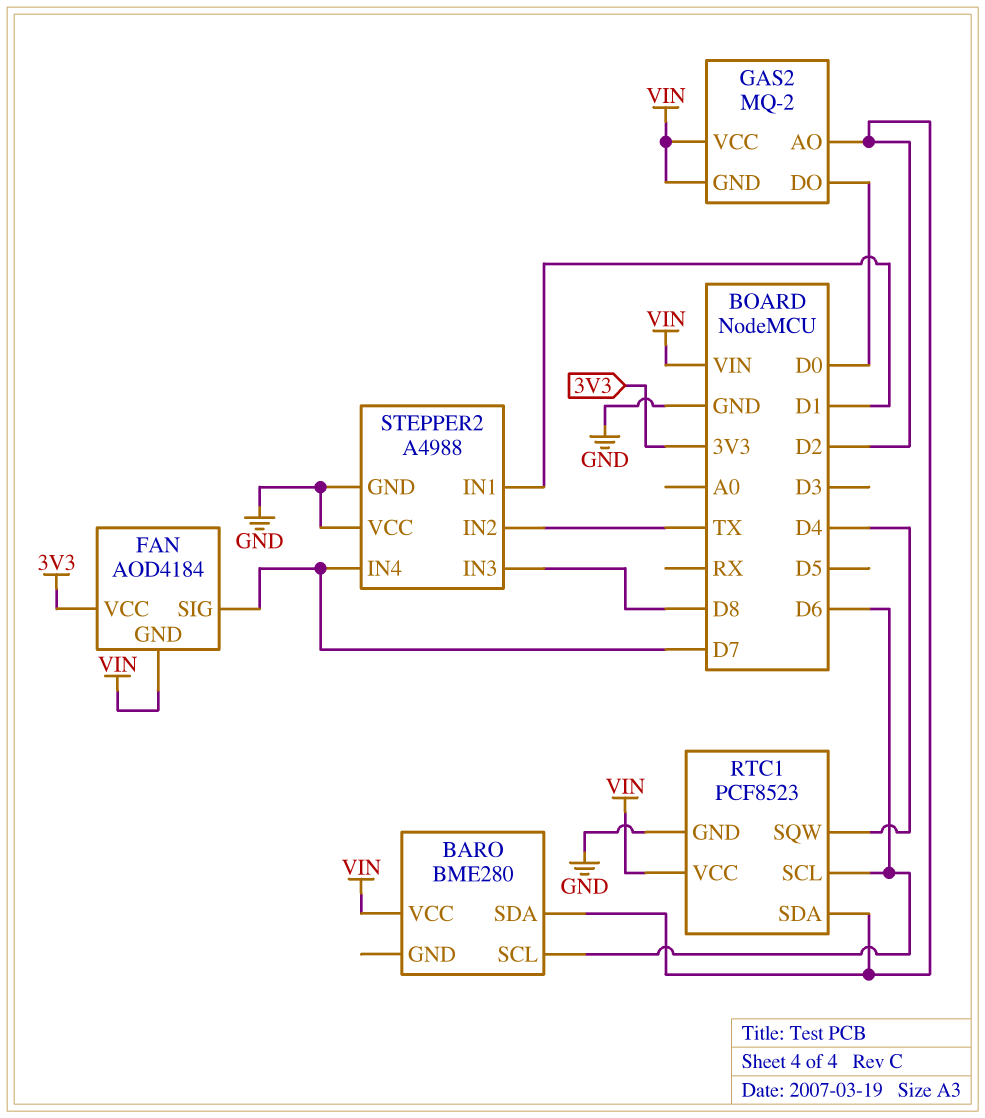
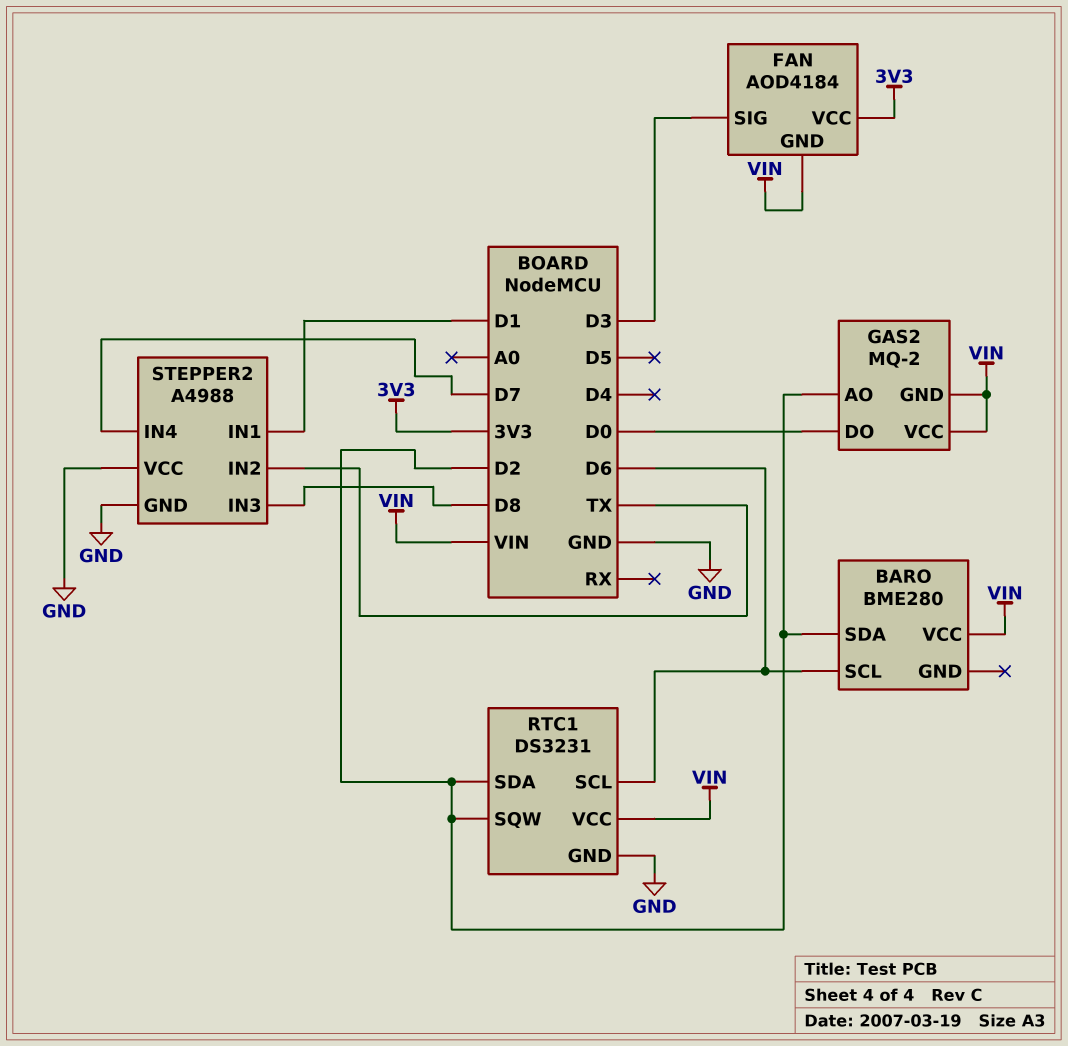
FAN pin SIG: D7 -> D3
RTC1: PCF8523 -> DS3231
RTC1 pin SQW: D4 -> D2

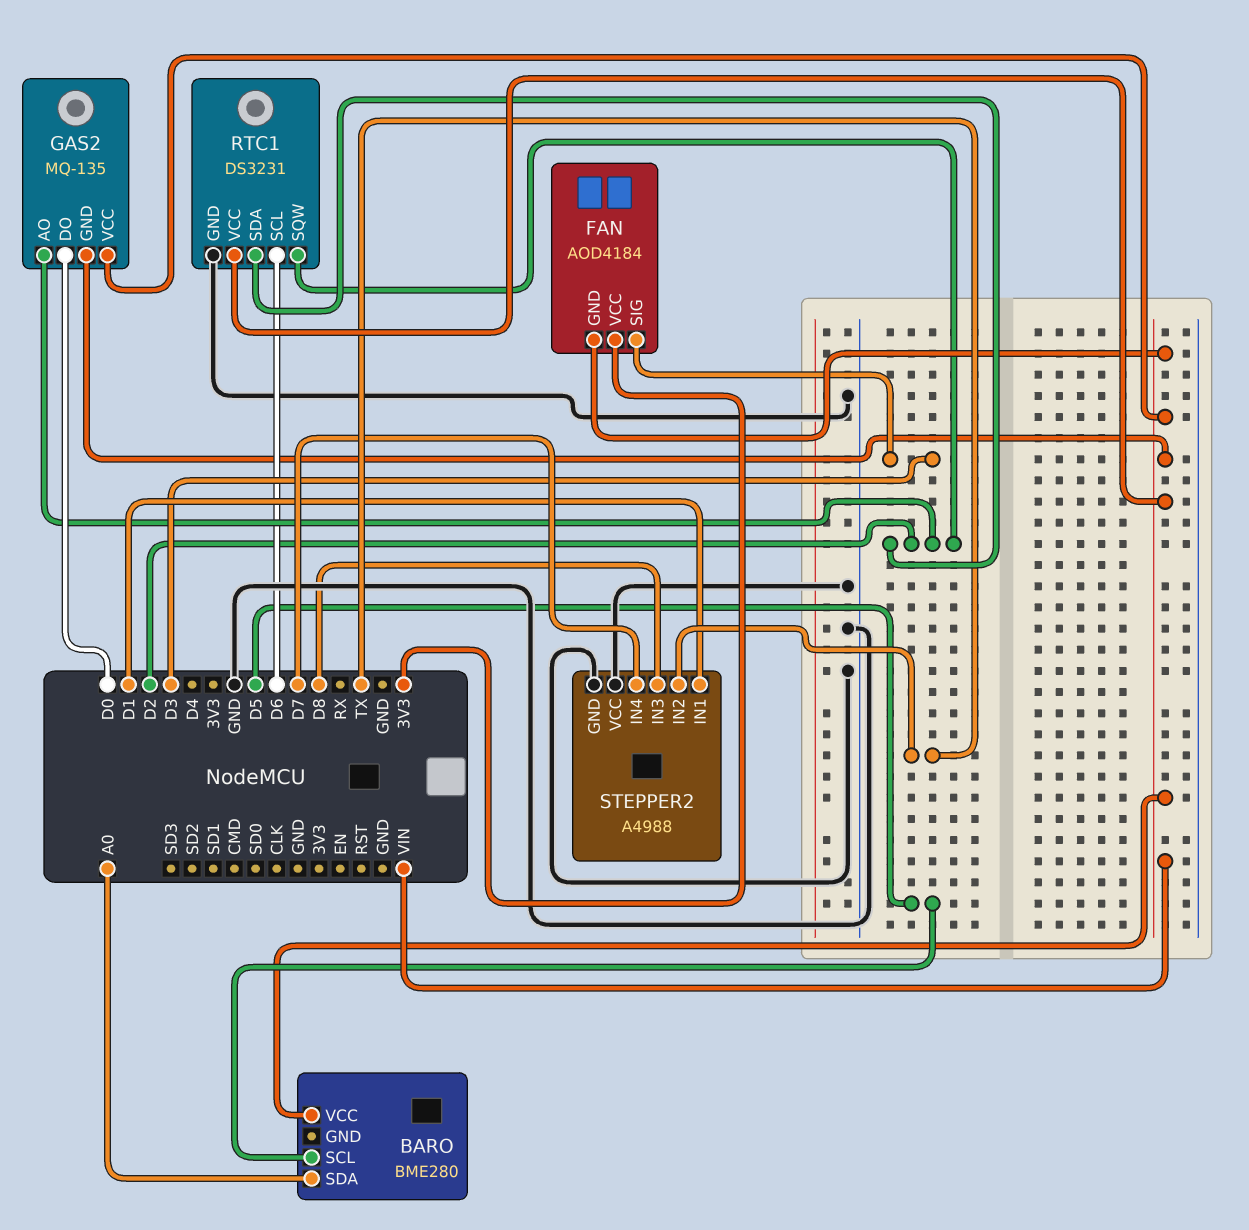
BARO pin SCL: D6 -> D5
BARO pin SDA: D2 -> A0
GAS2: MQ-2 -> MQ-135

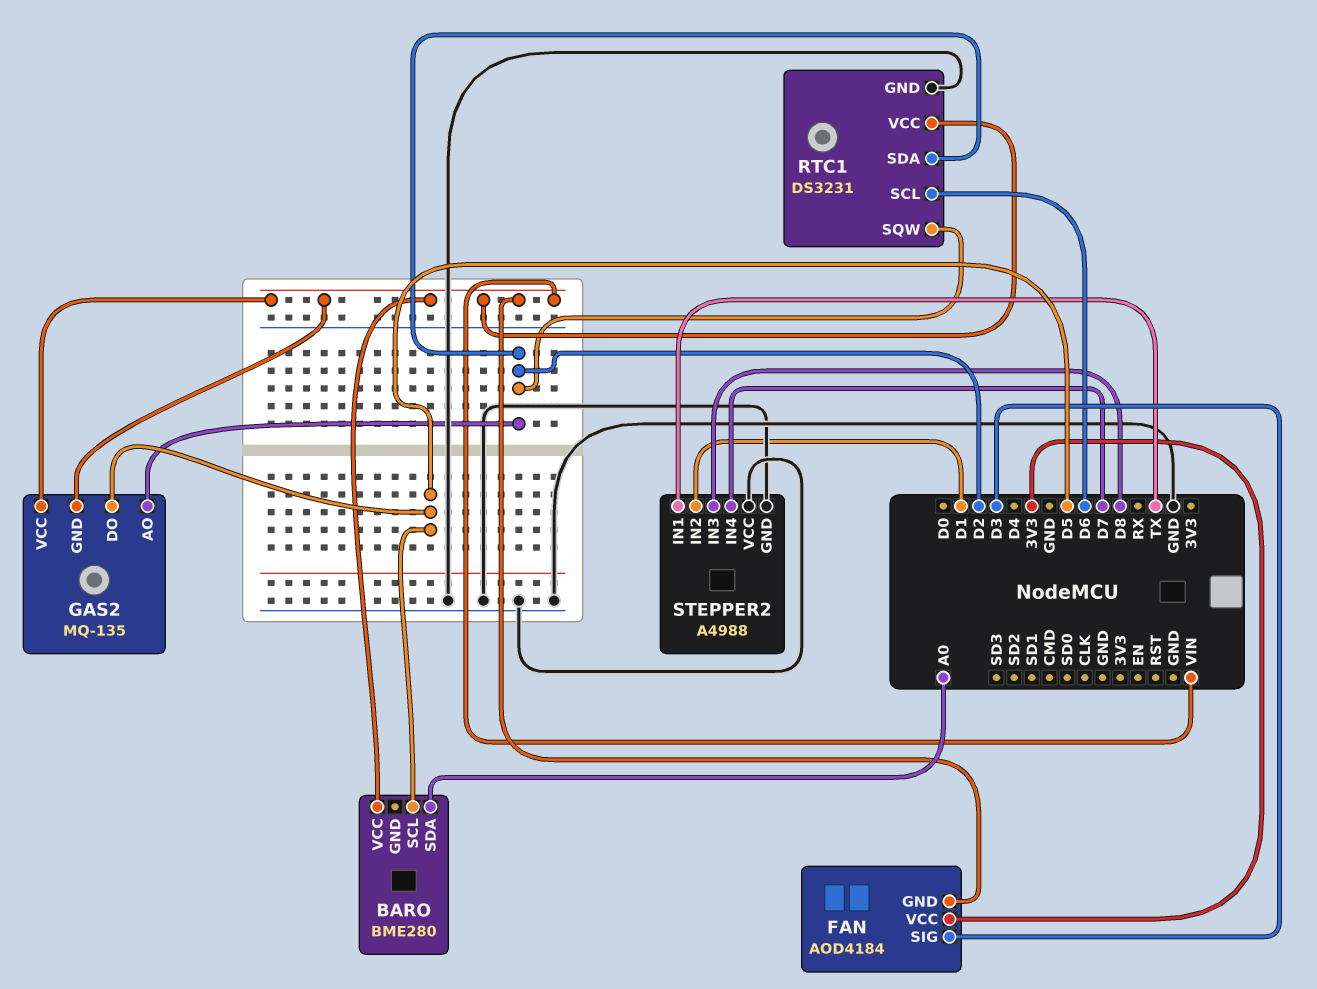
GAS2 pin DO: D0 -> D5
STEPPER2 pin IN1: D1 -> TX
STEPPER2 pin IN2: TX -> D1

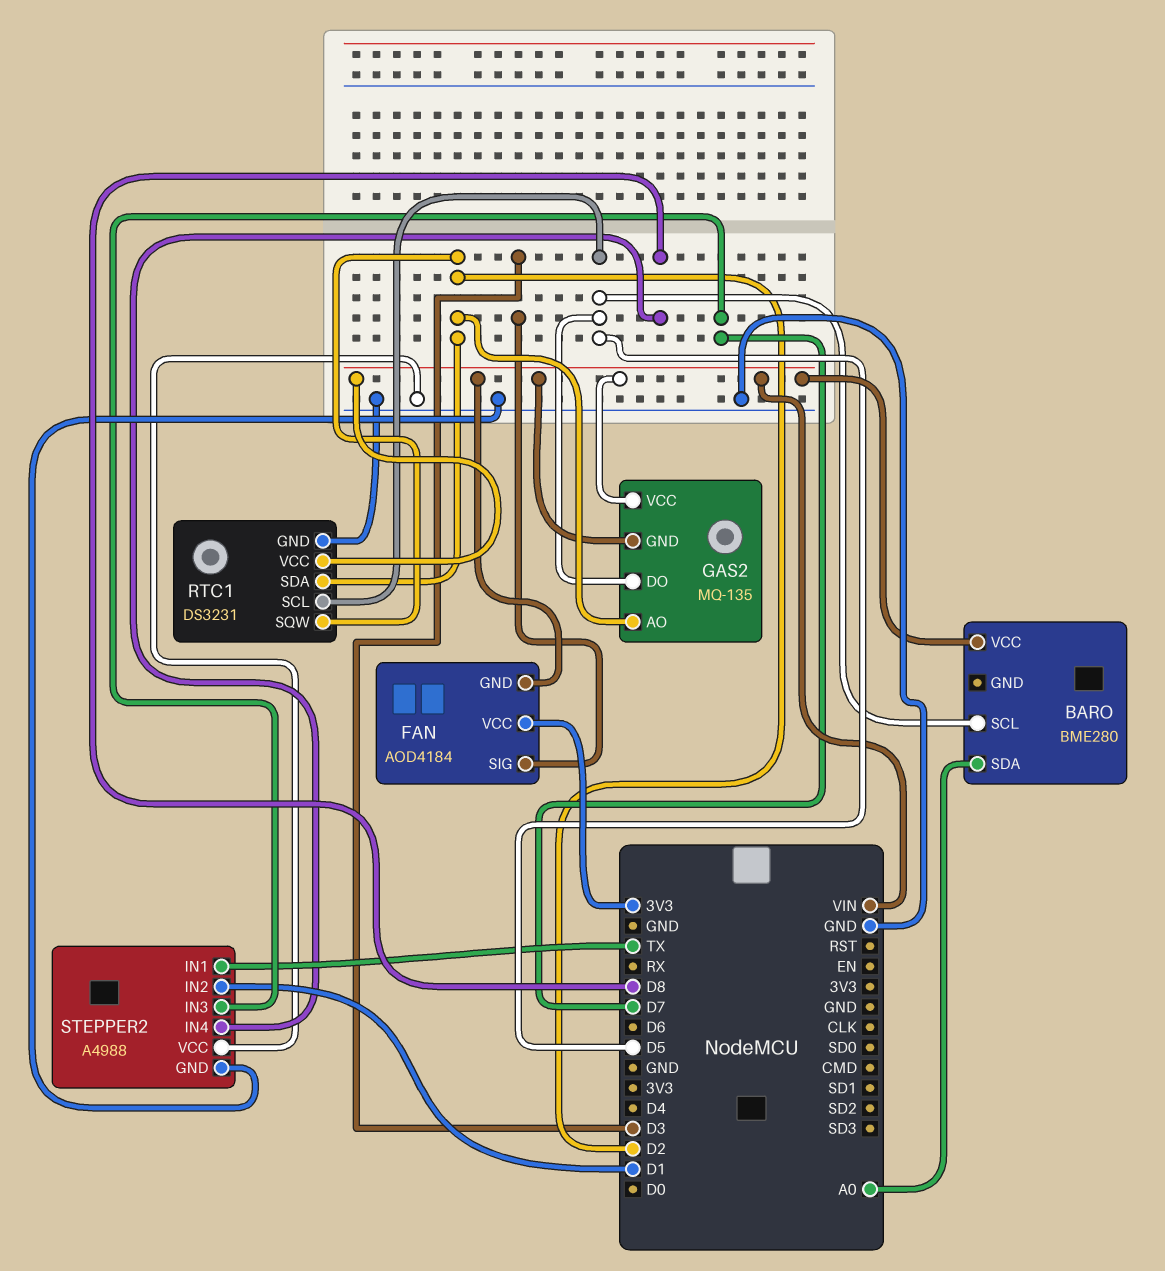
RTC1 pin SCL: D6 -> D5
STEPPER2 pin IN3: D8 -> D7
STEPPER2 pin IN4: D7 -> D8

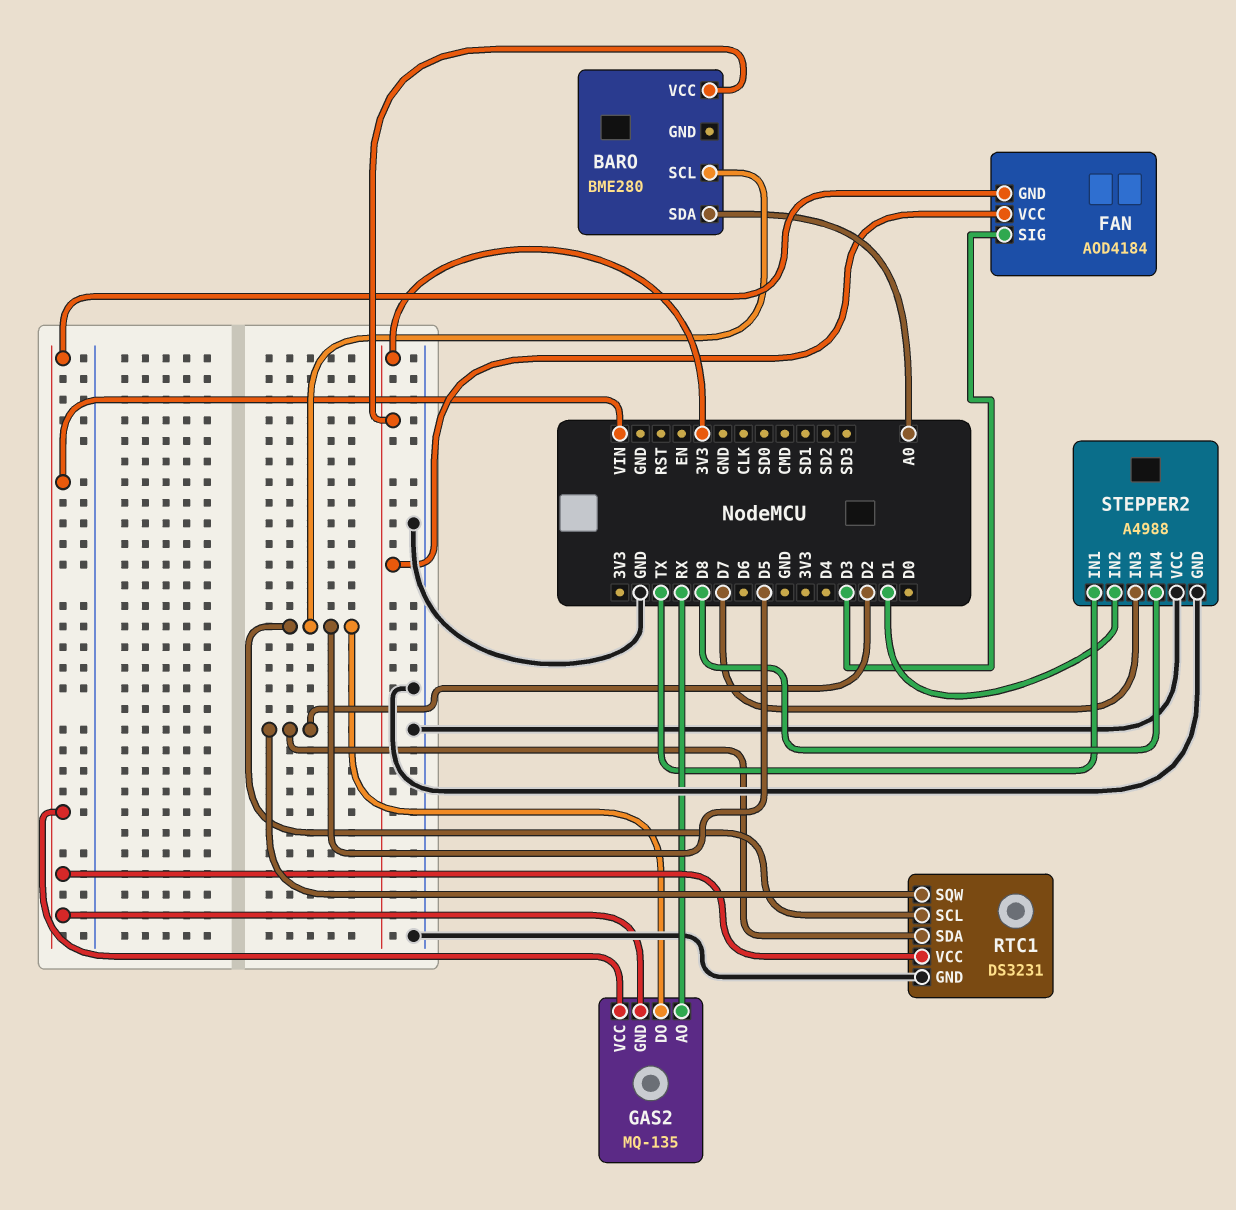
BARO pin VCC: VIN -> 3V3
GAS2 pin AO: D2 -> RX

